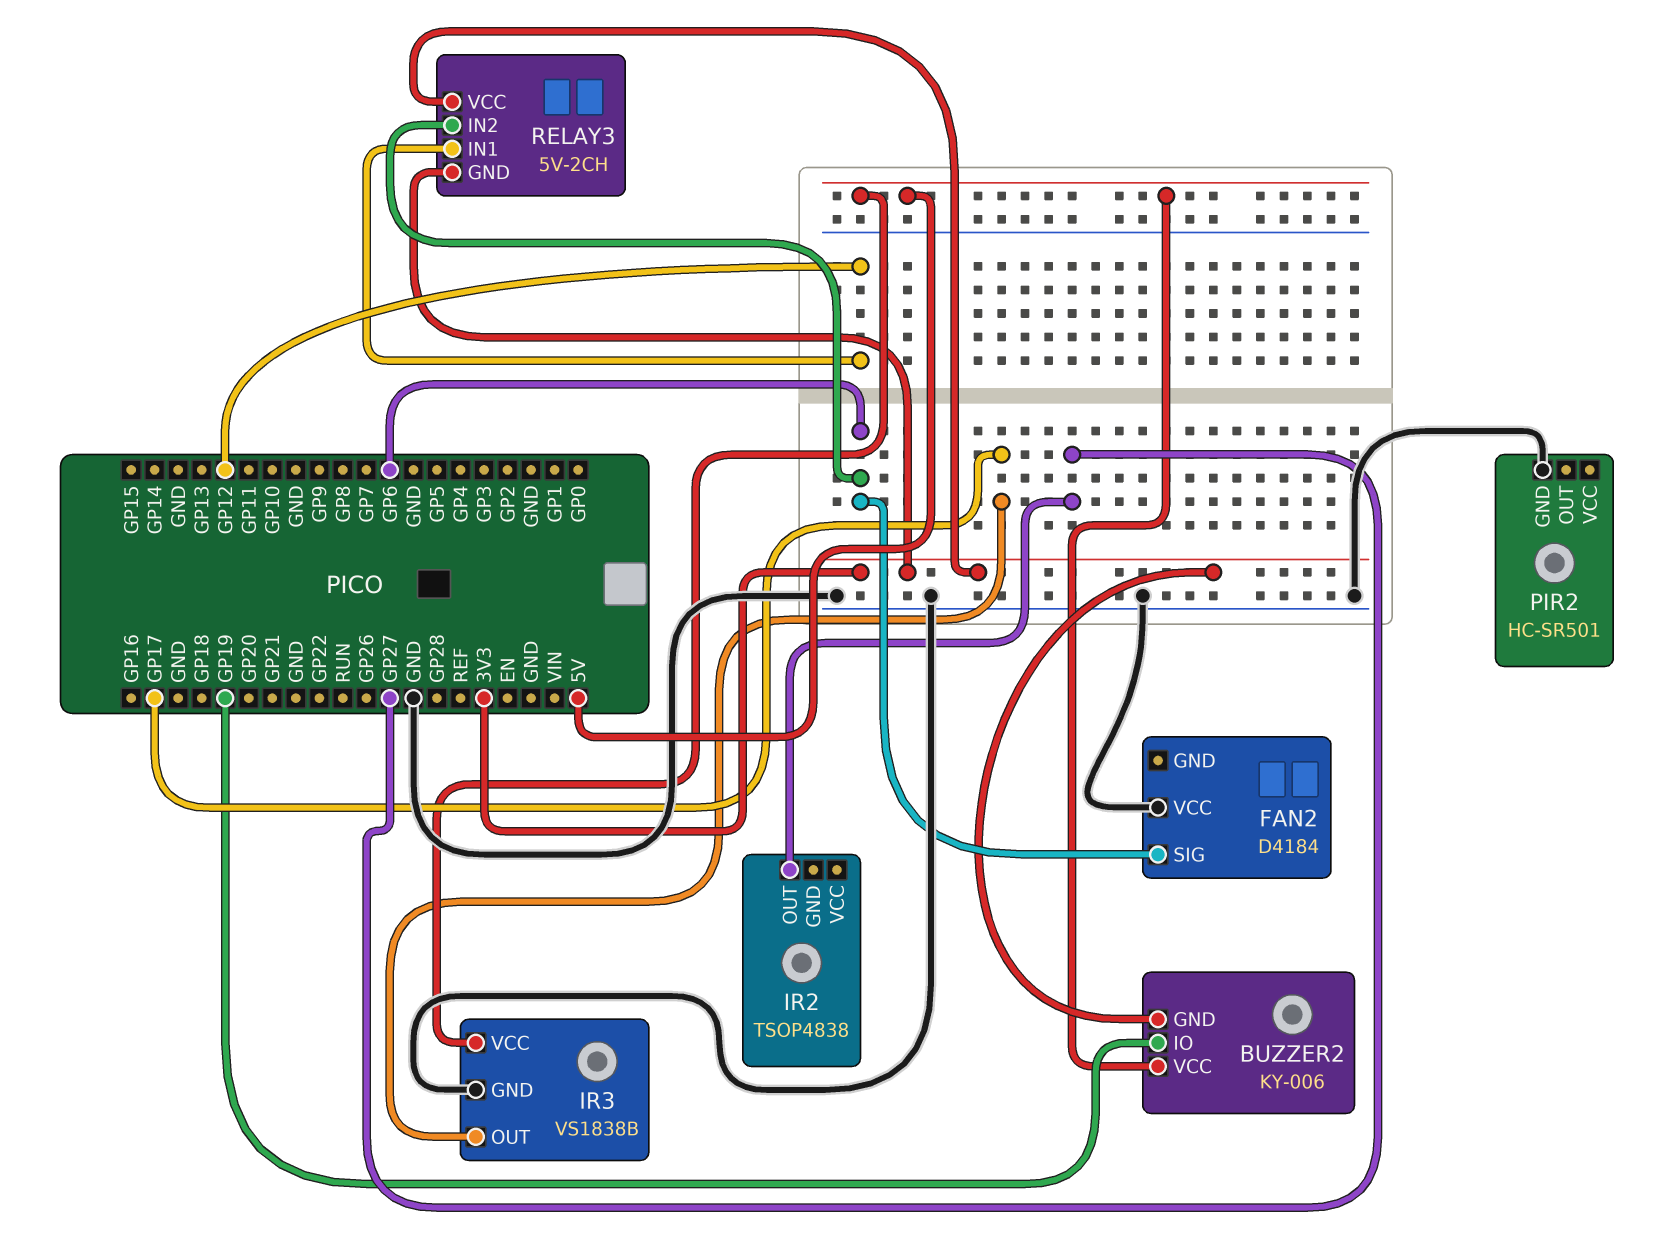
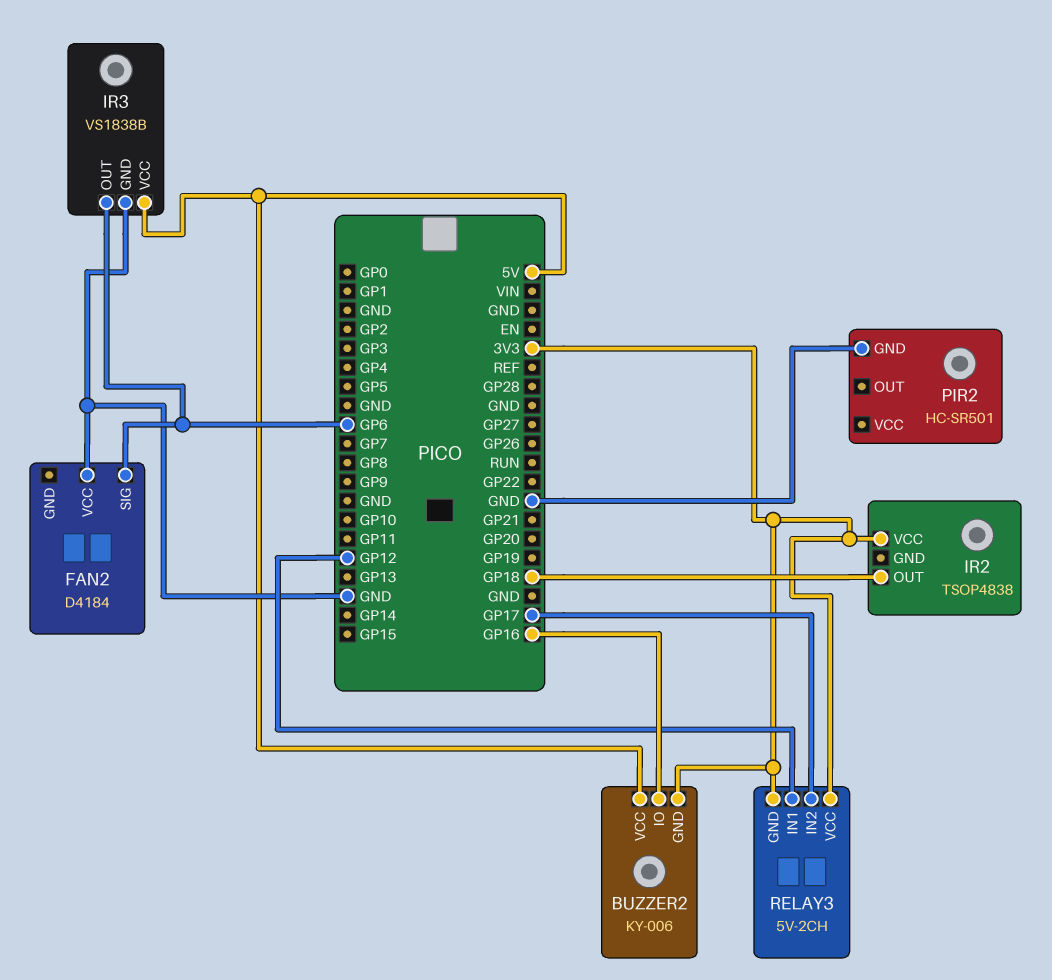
BUZZER2 pin IO: GP19 -> GP16
IR2 pin OUT: GP27 -> GP18
IR2 pin VCC: none -> 3V3
IR3 pin OUT: GP17 -> GP6
RELAY3 pin IN2: GP6 -> GP17

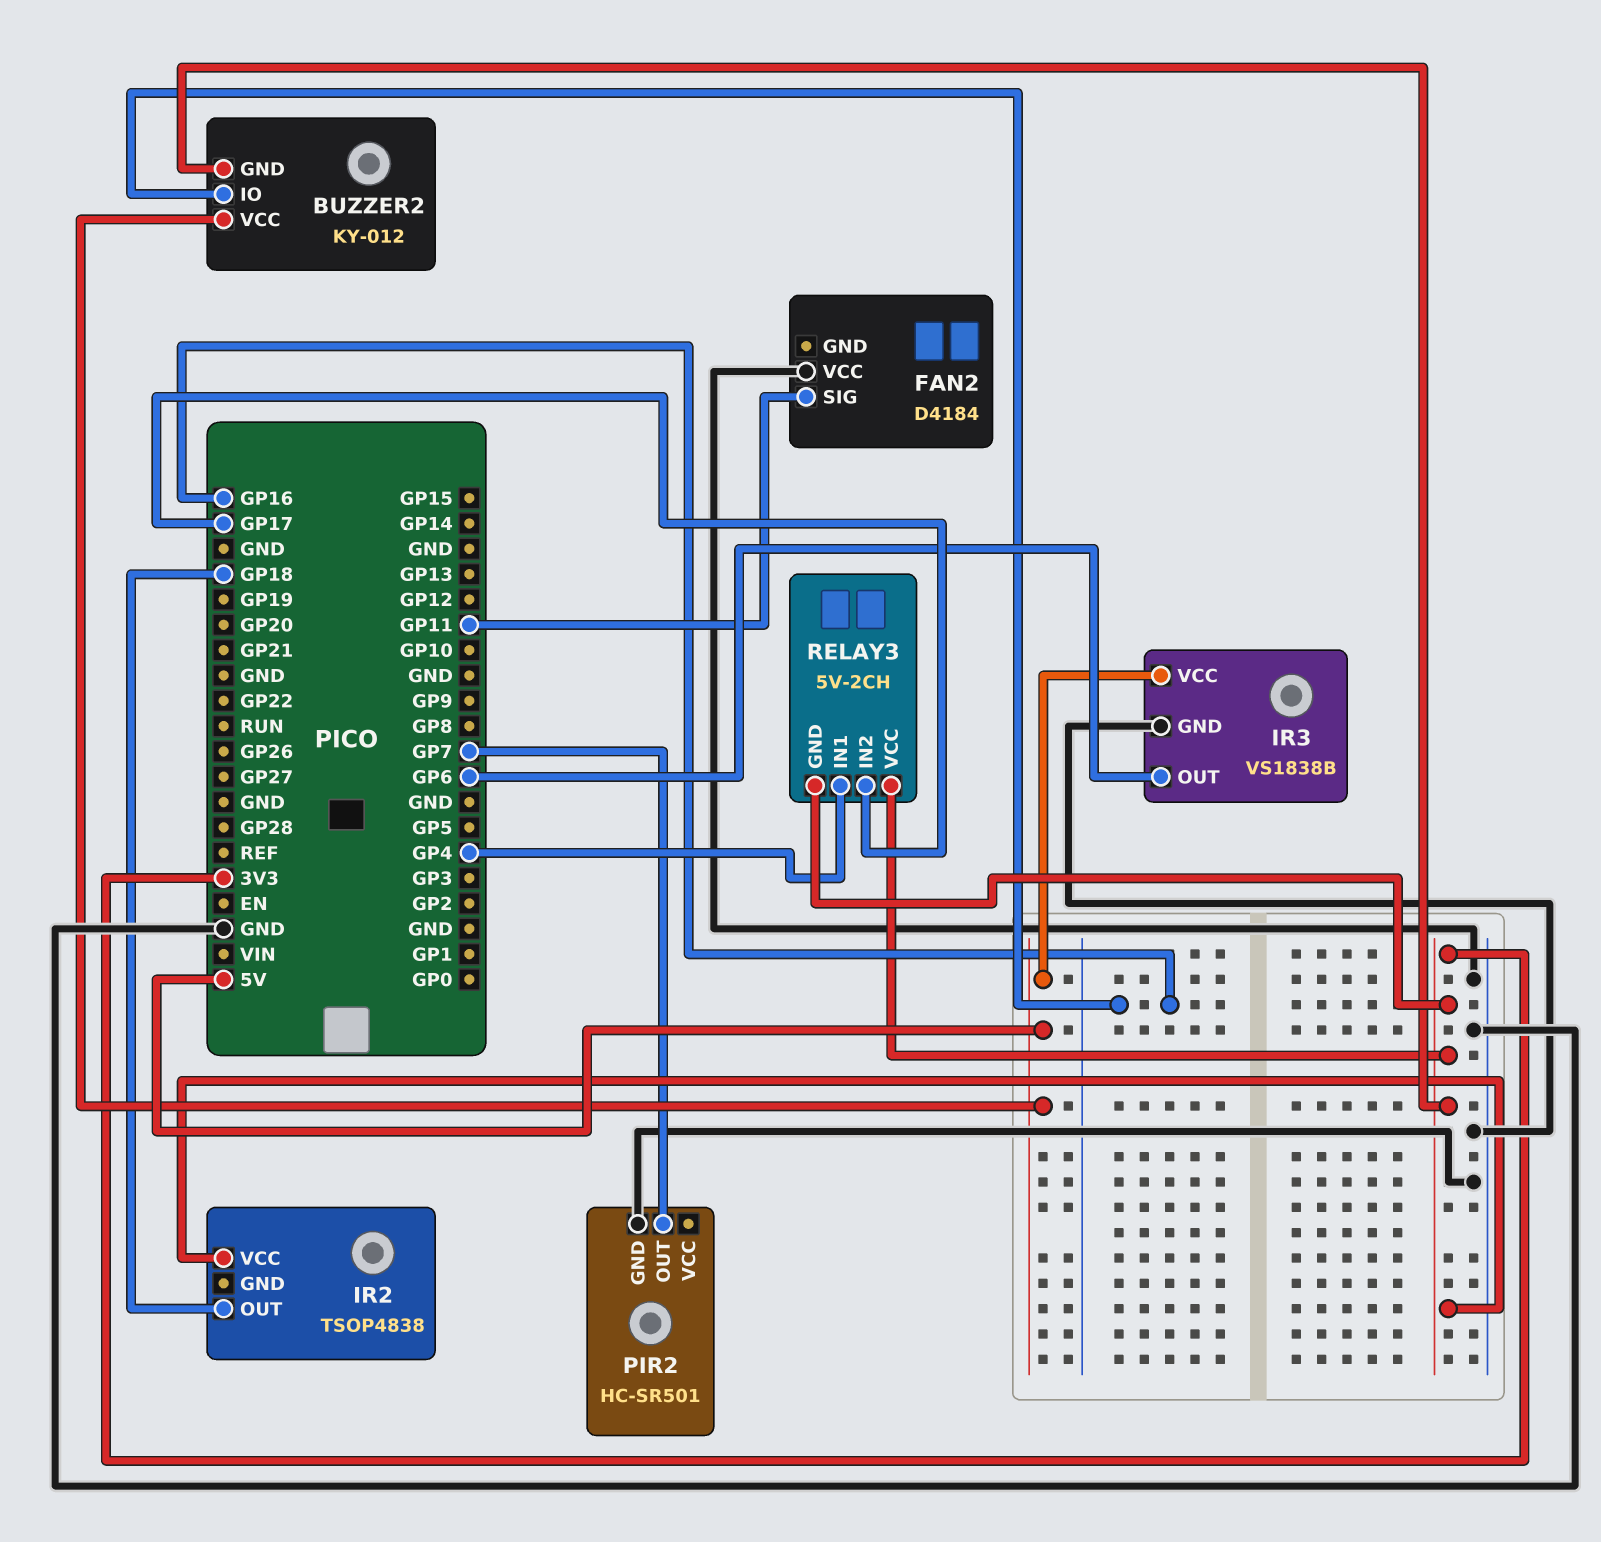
BUZZER2: KY-006 -> KY-012
FAN2 pin SIG: GP6 -> GP11
PIR2 pin OUT: none -> GP7
RELAY3 pin IN1: GP12 -> GP4

